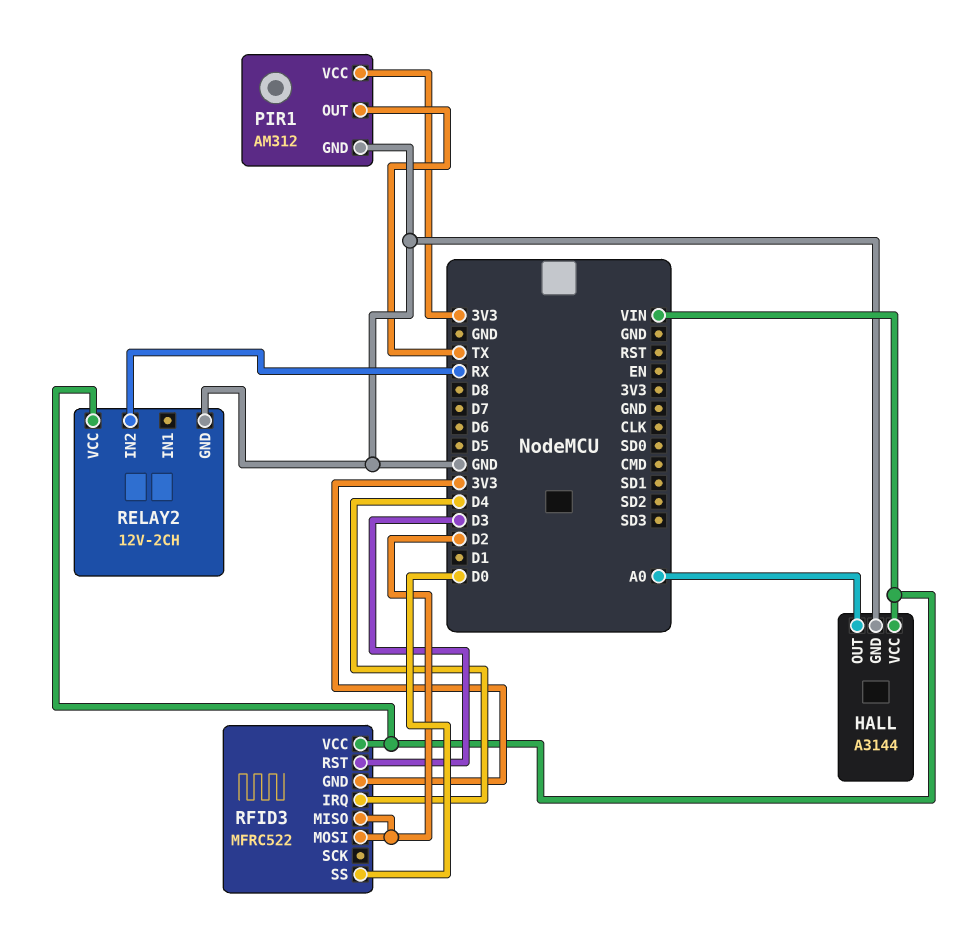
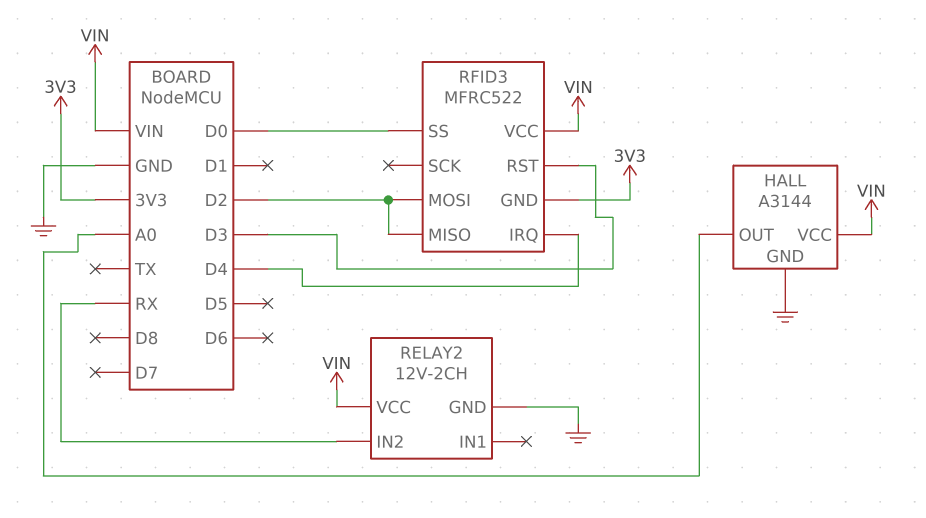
PIR1: AM312 -> none
PIR1 pin GND: GND -> none
PIR1 pin OUT: TX -> none
PIR1 pin VCC: 3V3 -> none

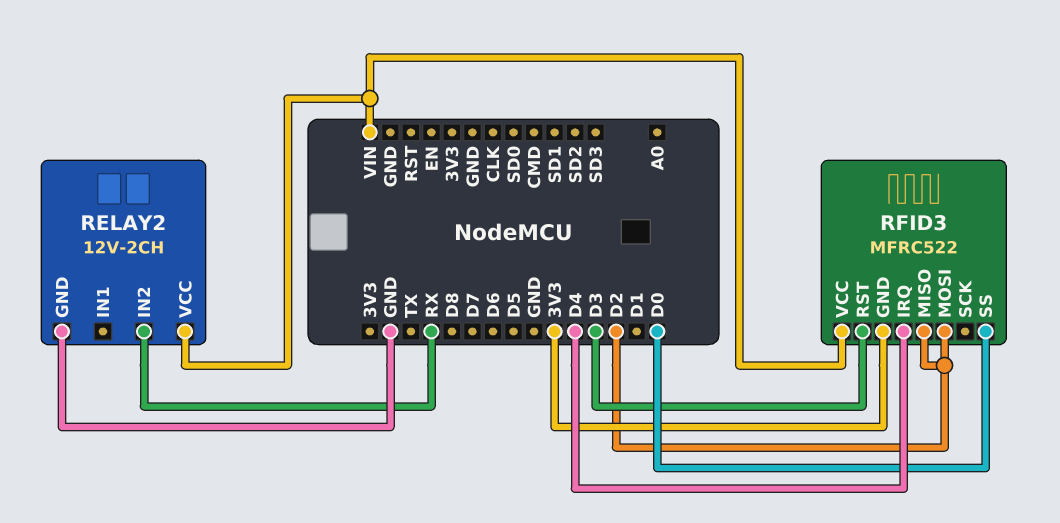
HALL: A3144 -> none
HALL pin GND: GND -> none
HALL pin OUT: A0 -> none
HALL pin VCC: VIN -> none

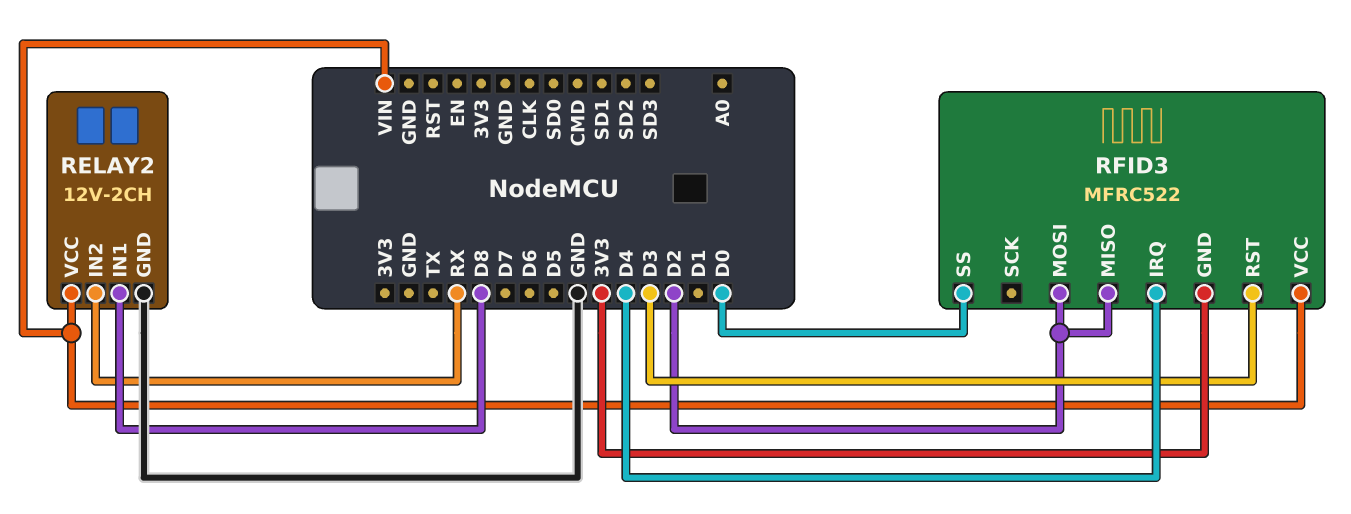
RELAY2 pin IN1: none -> D8

